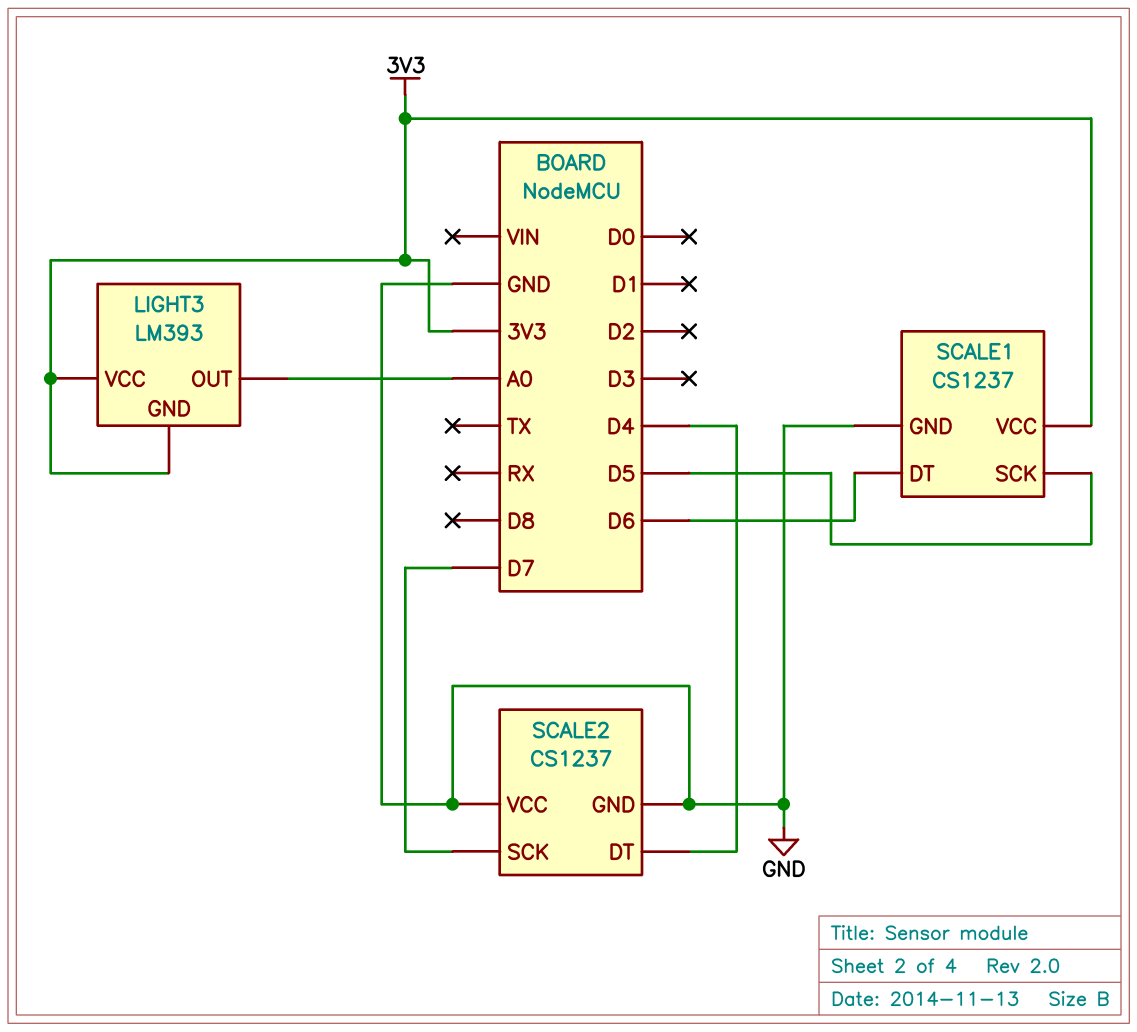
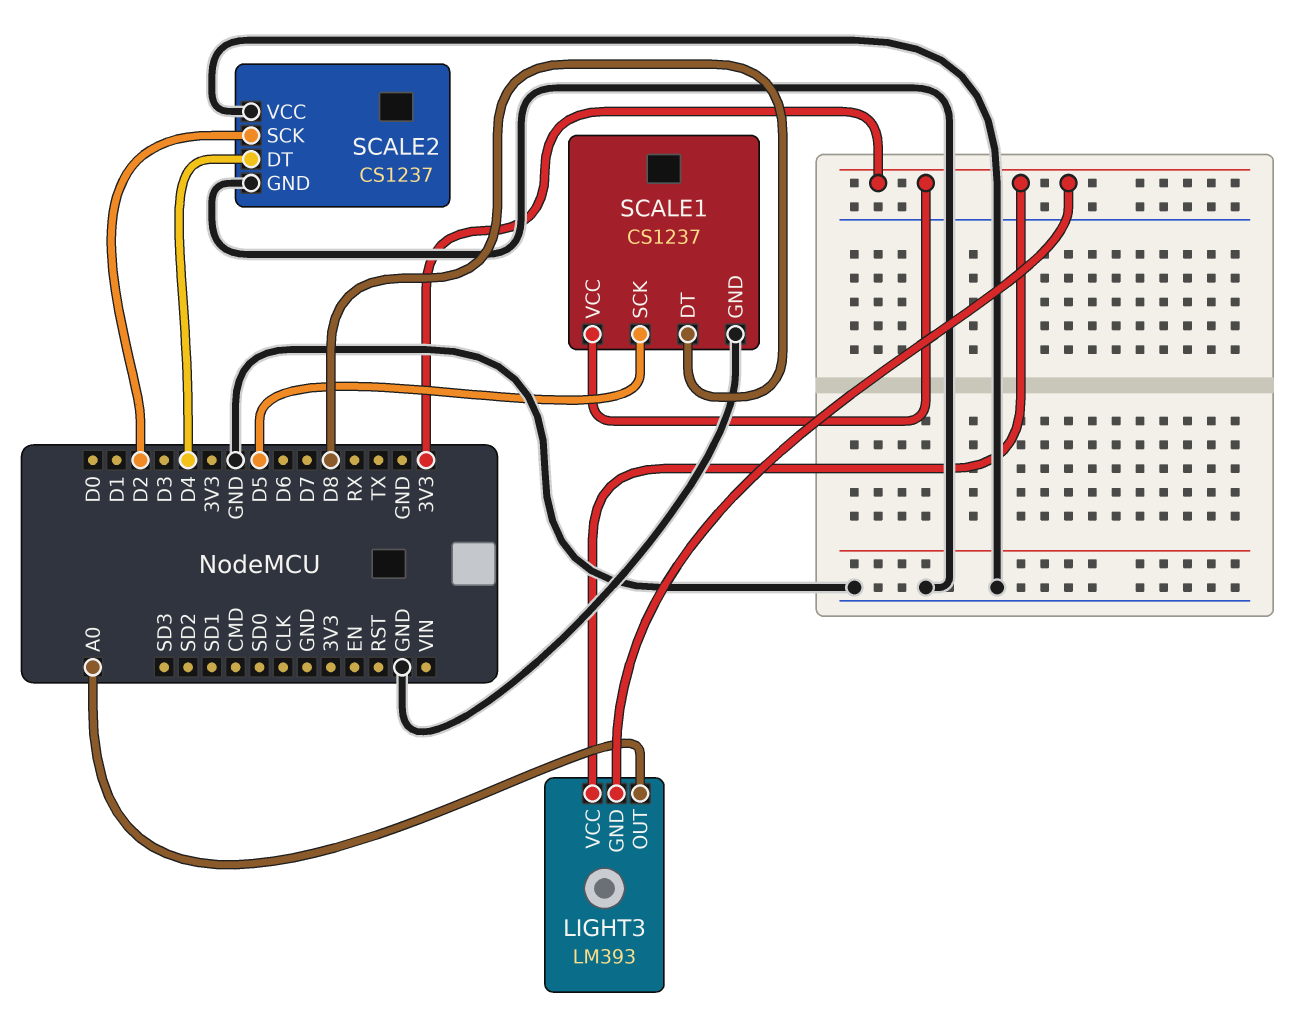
SCALE1 pin DT: D6 -> D8
SCALE2 pin SCK: D7 -> D2

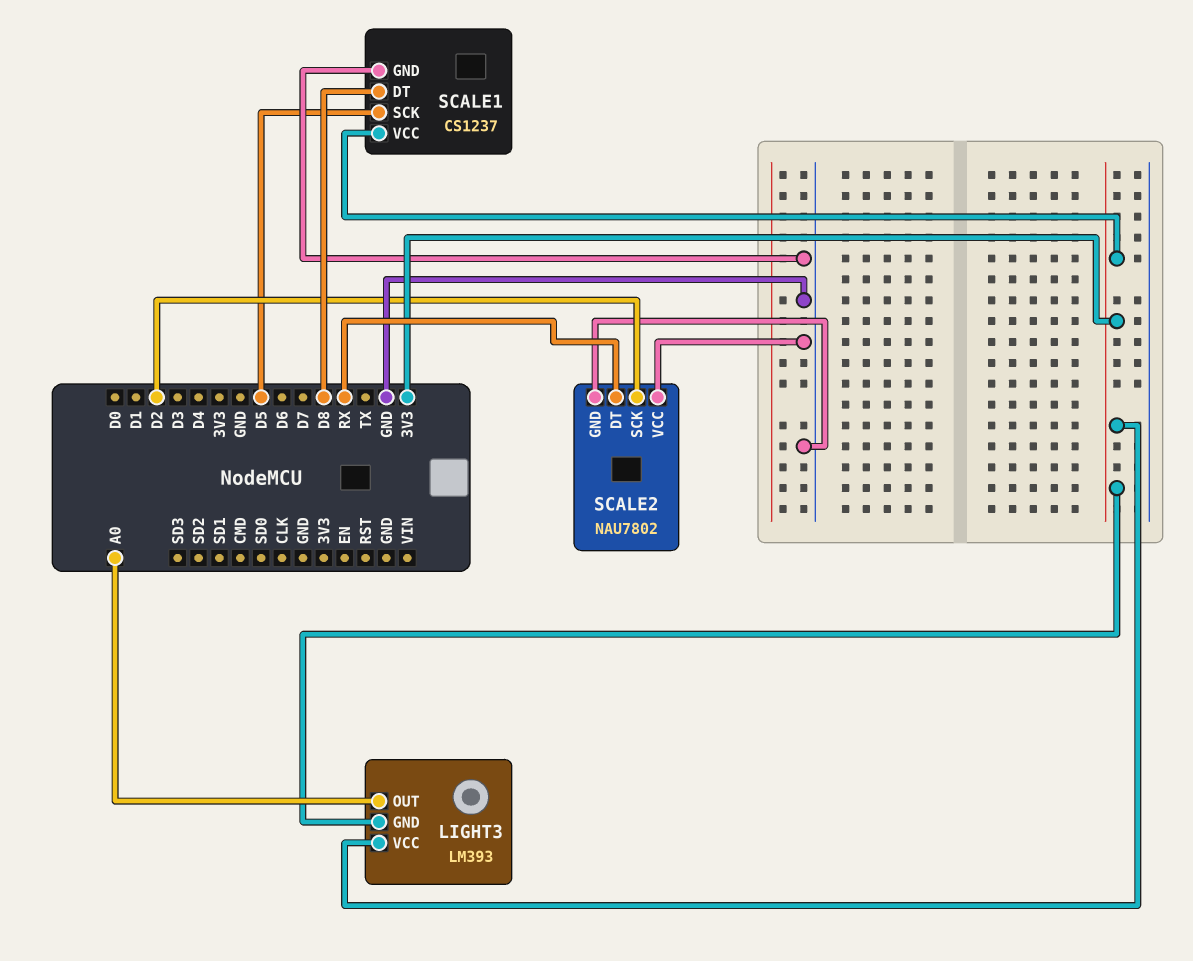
SCALE2: CS1237 -> NAU7802
SCALE2 pin DT: D4 -> RX

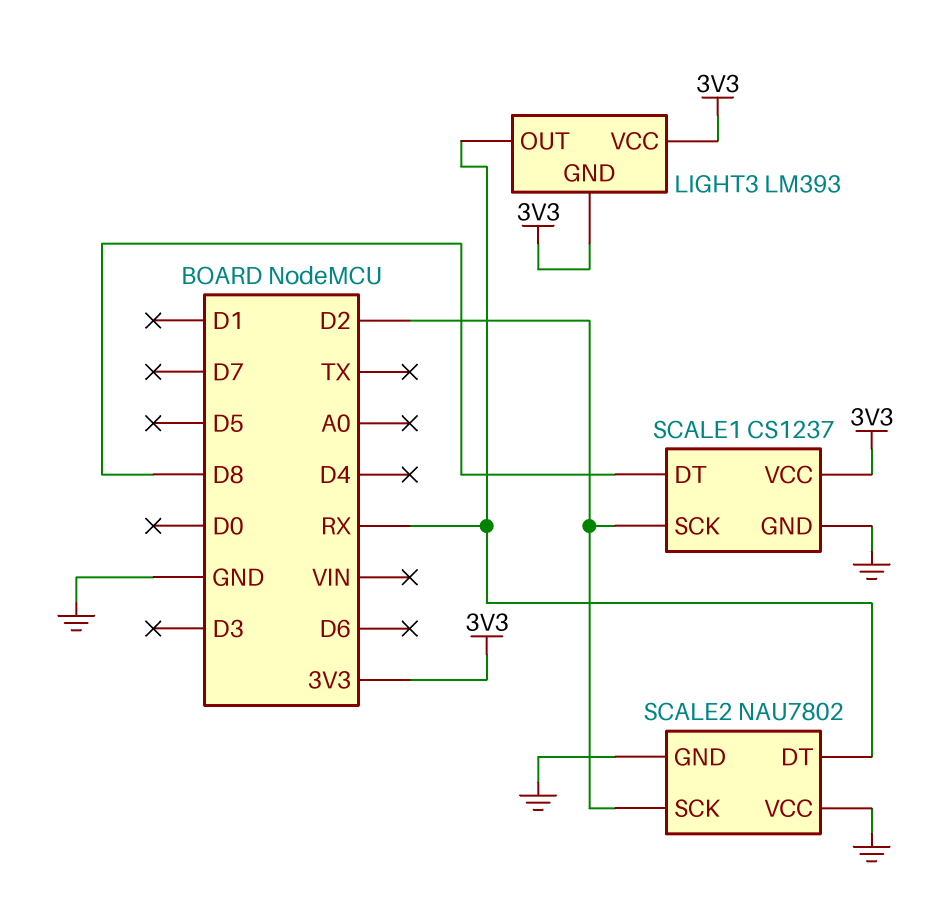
LIGHT3 pin OUT: A0 -> RX
SCALE1 pin SCK: D5 -> D2

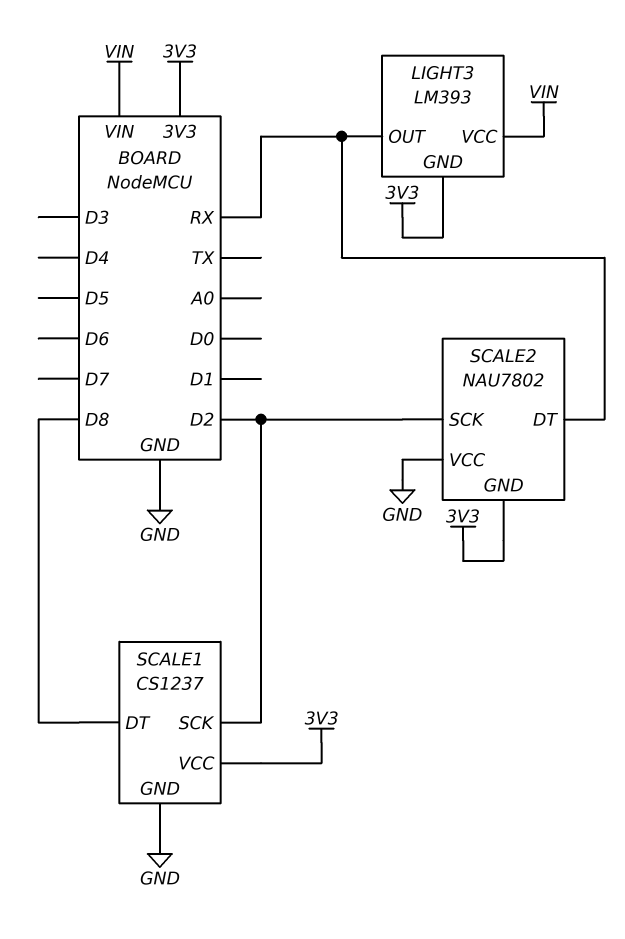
LIGHT3 pin VCC: 3V3 -> VIN
SCALE2 pin GND: GND -> 3V3

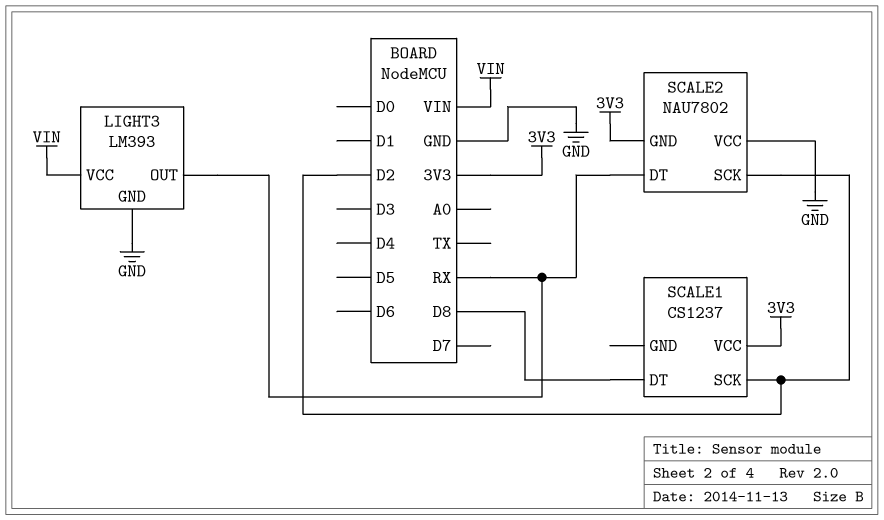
LIGHT3 pin GND: 3V3 -> GND
SCALE1 pin GND: GND -> none

